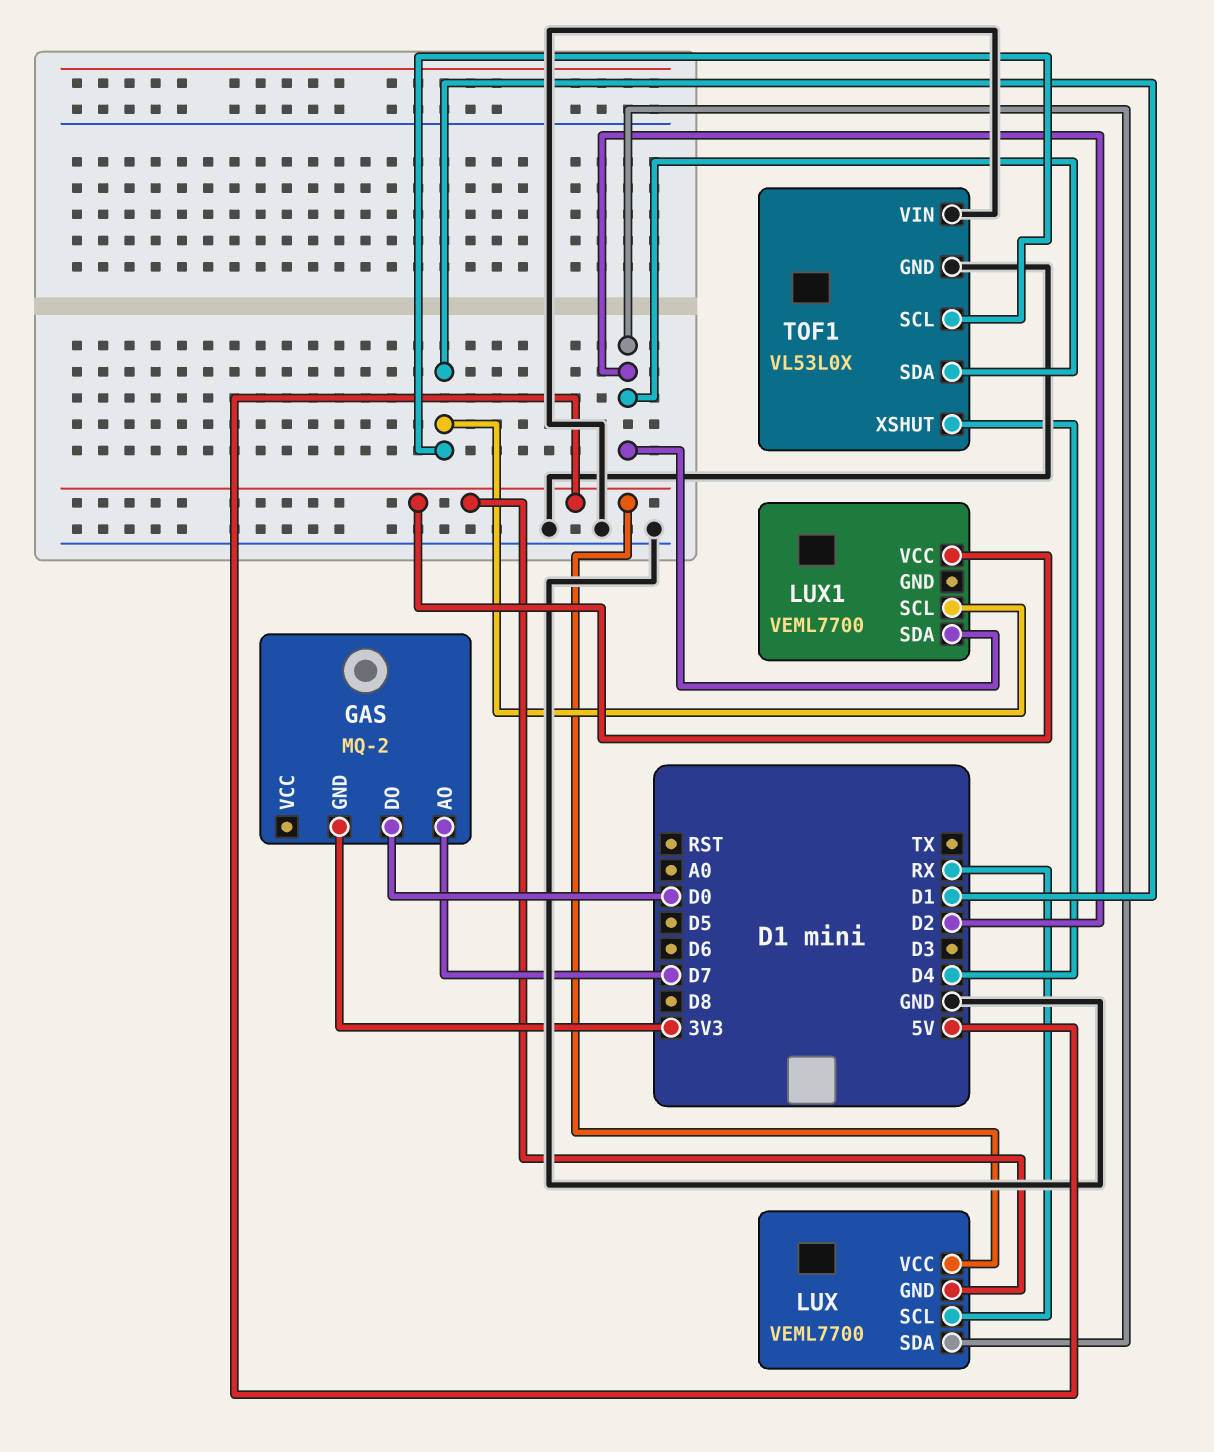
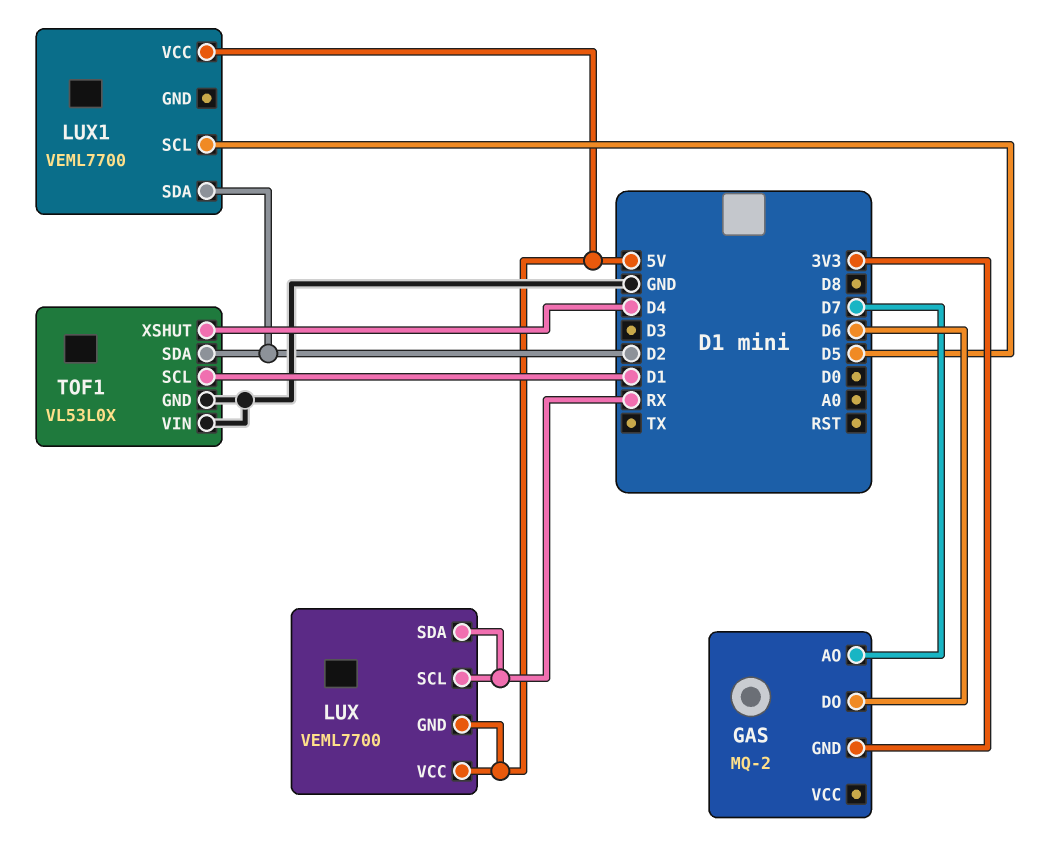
GAS pin DO: D0 -> D6
LUX pin SDA: D2 -> RX
LUX1 pin SCL: D1 -> D5

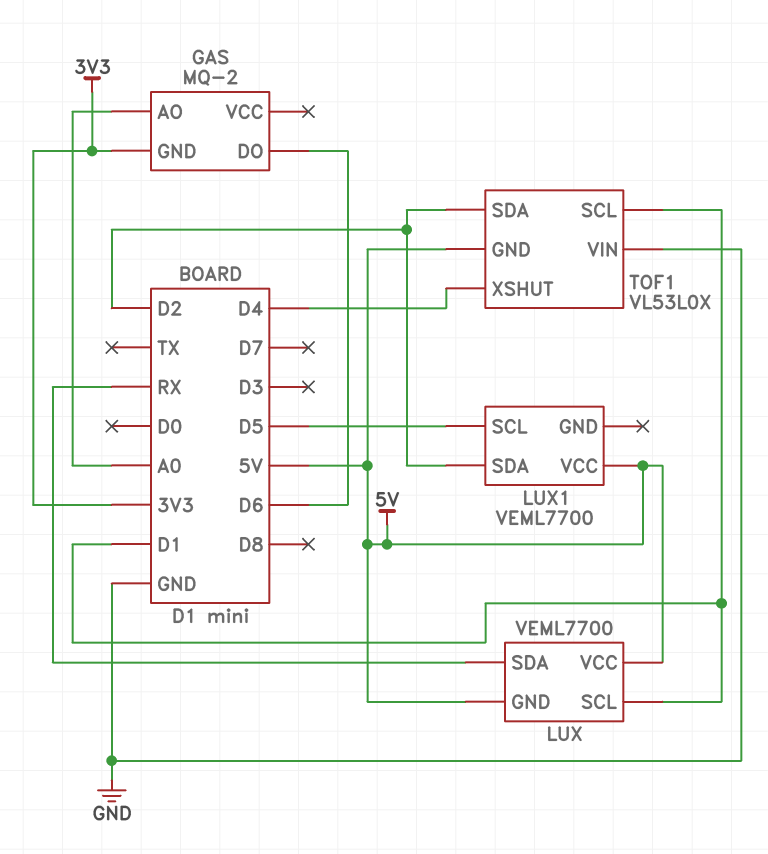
GAS pin AO: D7 -> A0
LUX pin SCL: RX -> D1
TOF1 pin GND: GND -> 5V

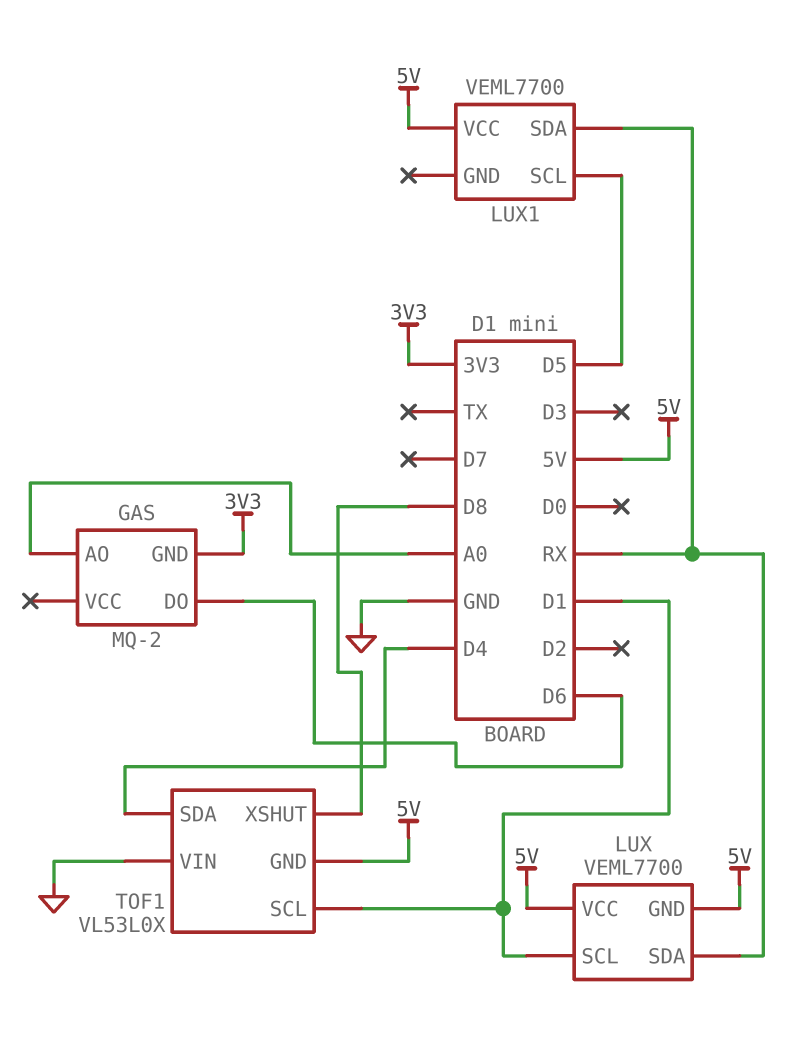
LUX1 pin SDA: D2 -> RX
TOF1 pin SDA: D2 -> D4
TOF1 pin XSHUT: D4 -> D8

